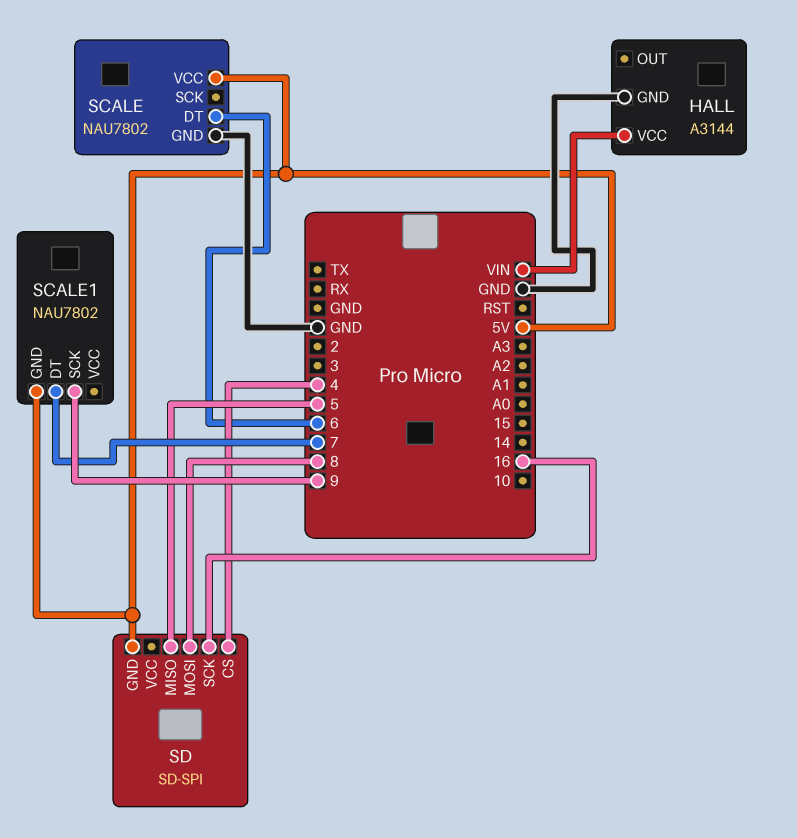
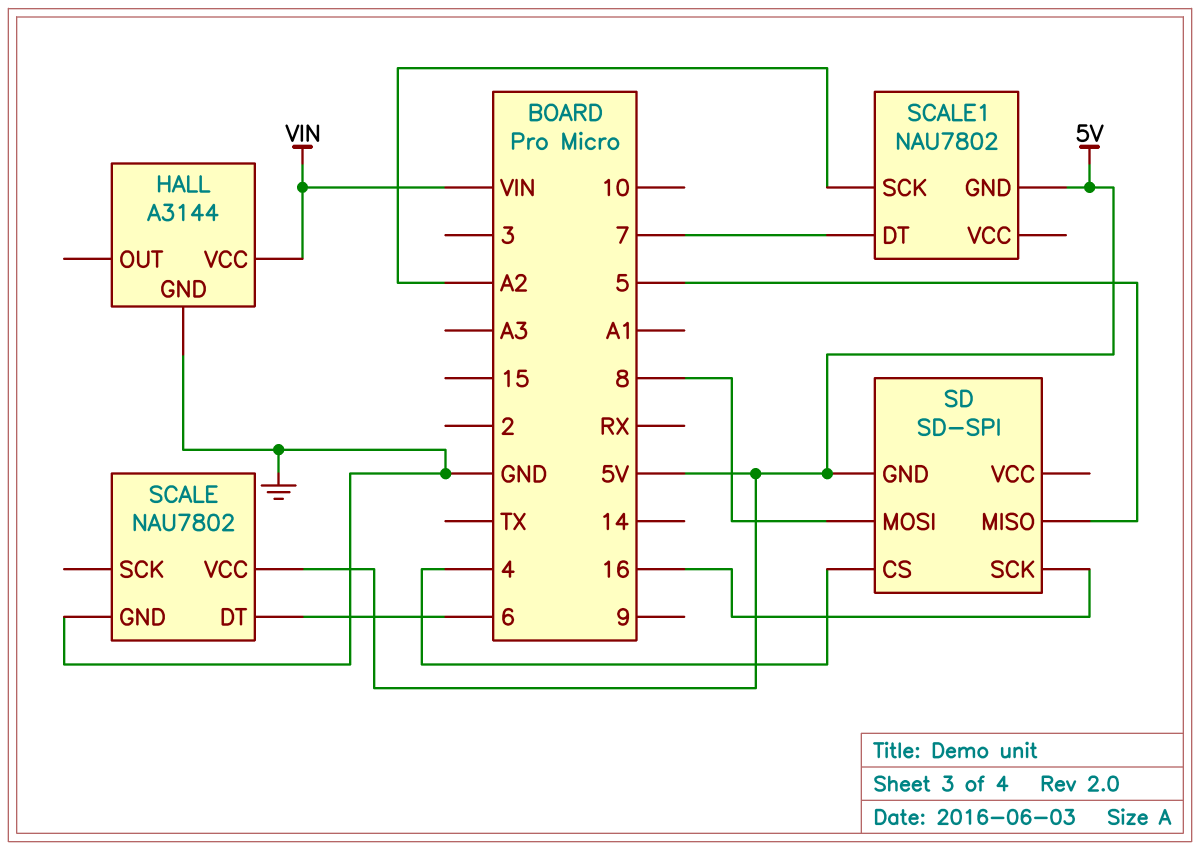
SCALE1 pin SCK: 9 -> A2

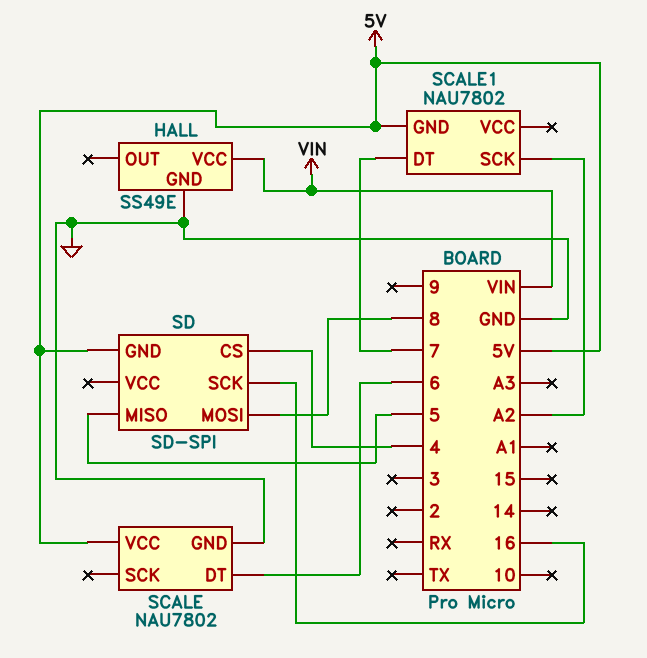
HALL: A3144 -> SS49E

